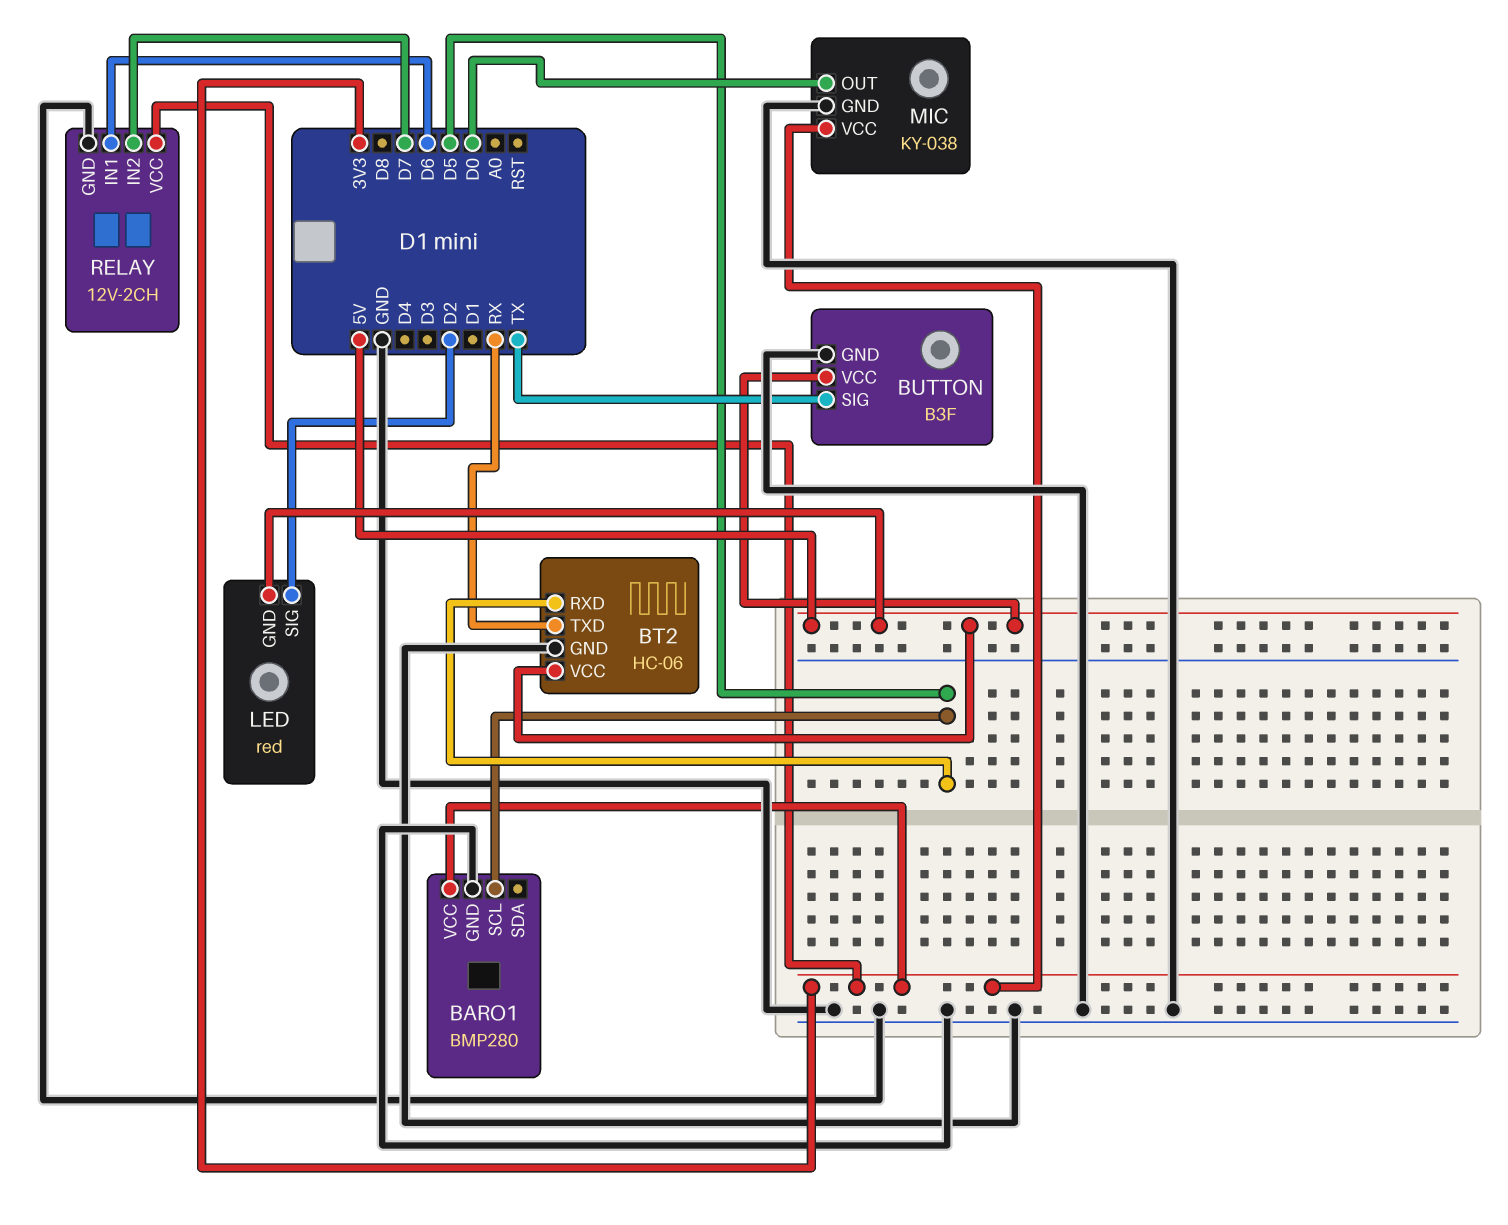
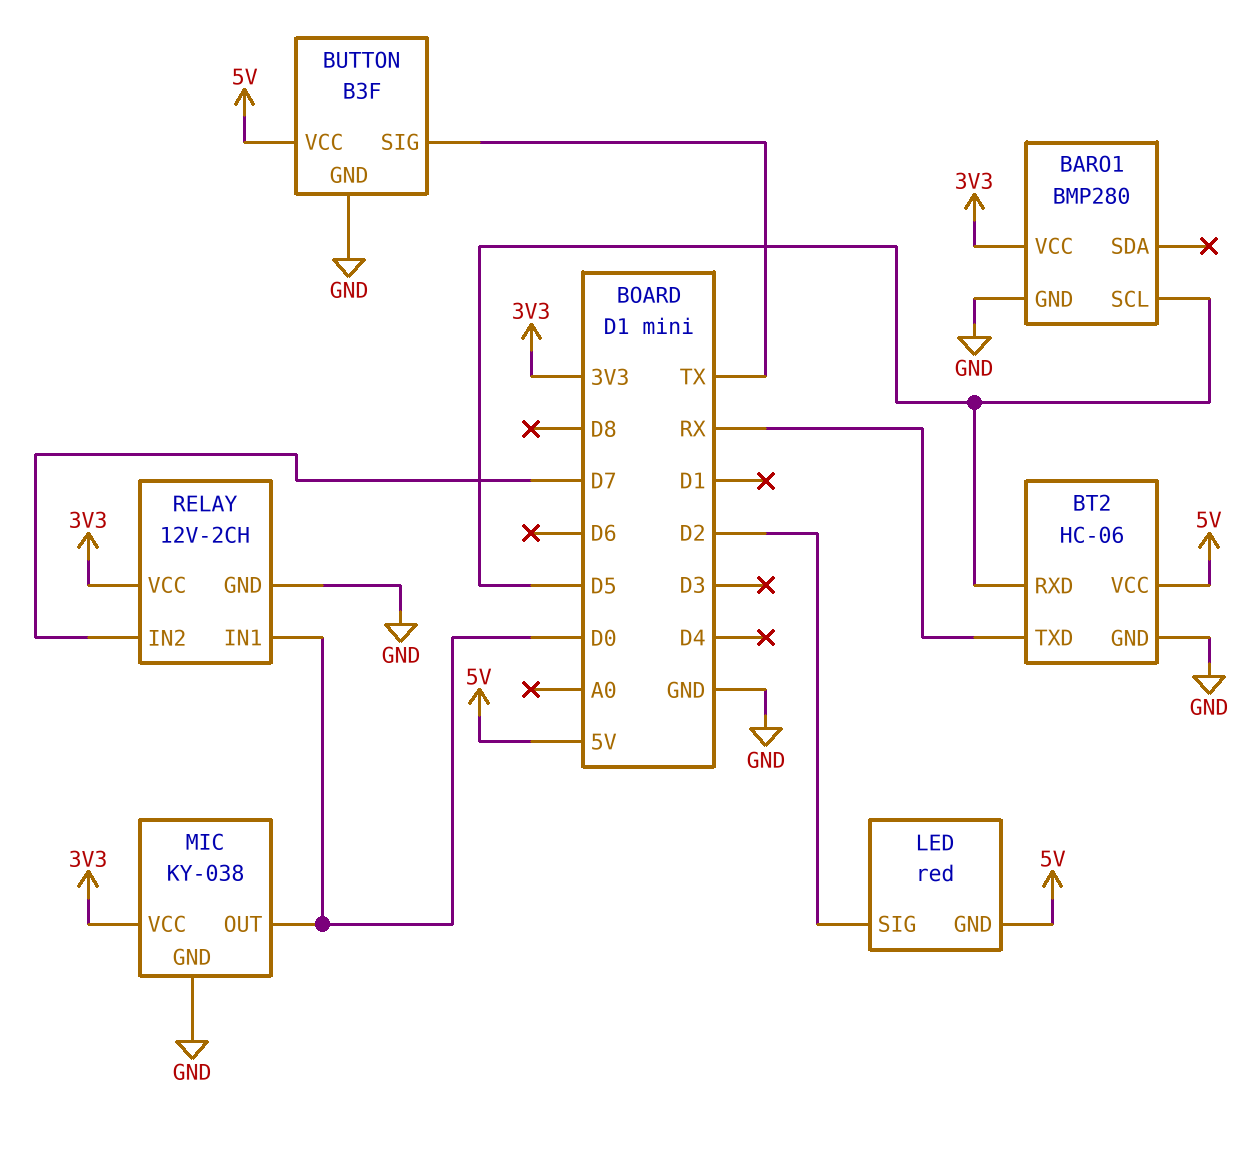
RELAY pin IN1: D6 -> D0

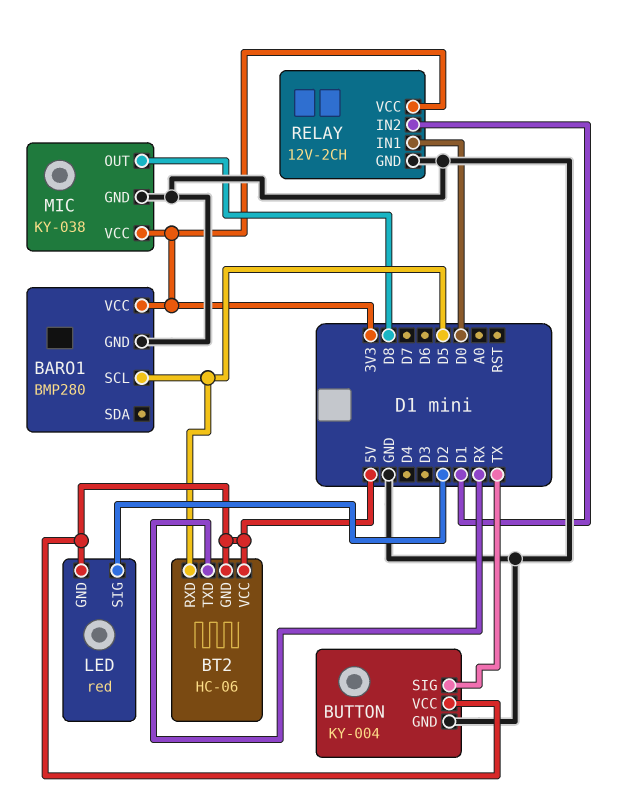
BT2 pin GND: GND -> 5V
BUTTON: B3F -> KY-004
MIC pin OUT: D0 -> D8
RELAY pin IN2: D7 -> D1

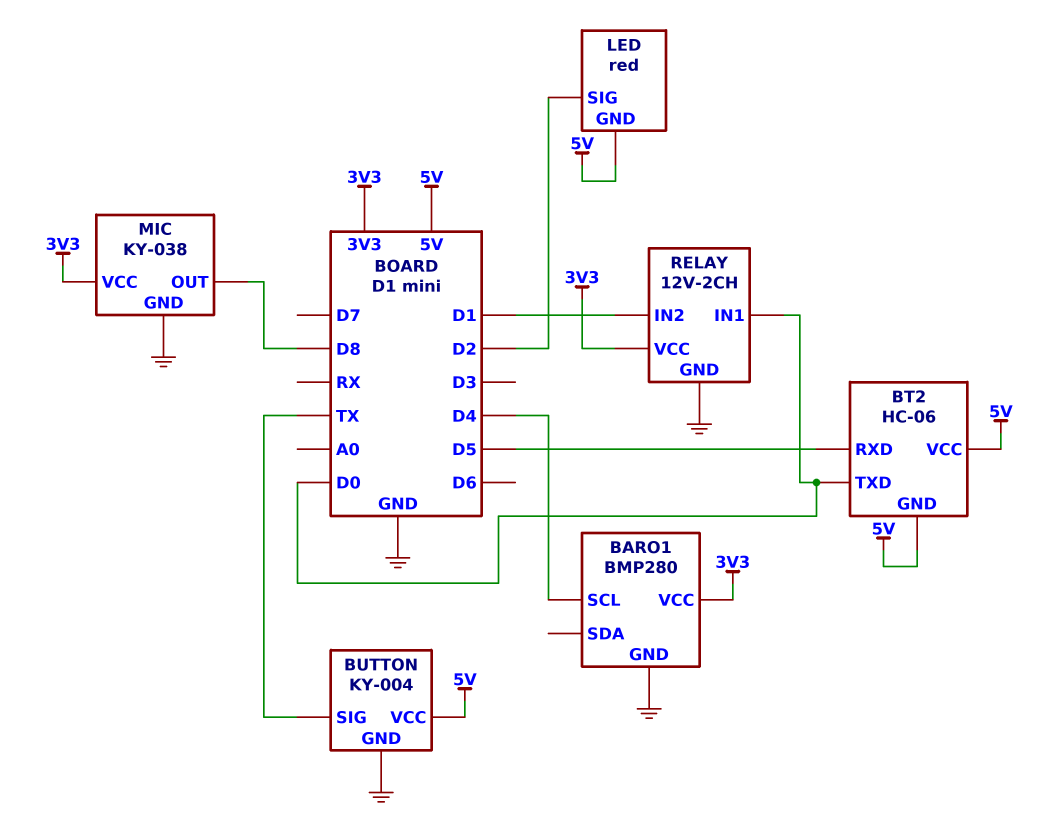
BARO1 pin SCL: D5 -> D4
BT2 pin TXD: RX -> D0

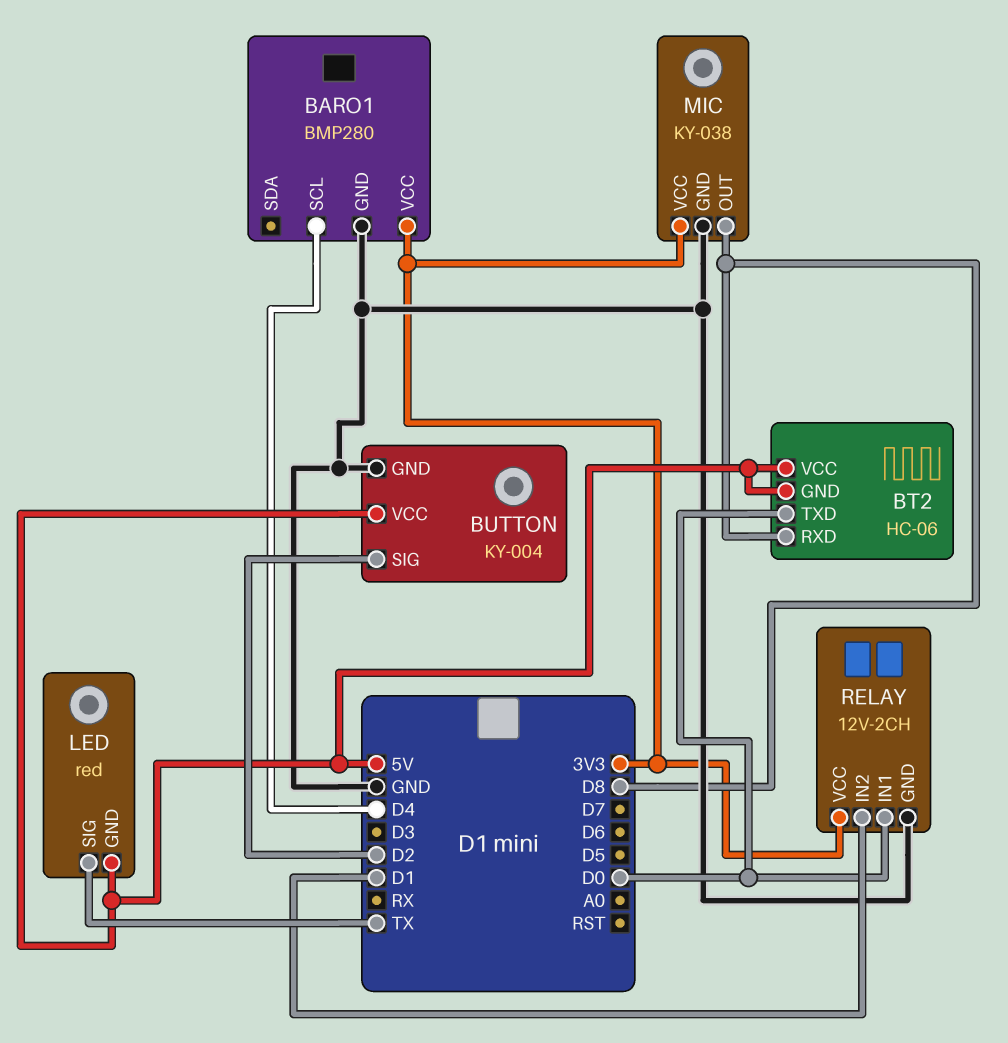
BT2 pin RXD: D5 -> D8
BUTTON pin SIG: TX -> D2
LED pin SIG: D2 -> TX

